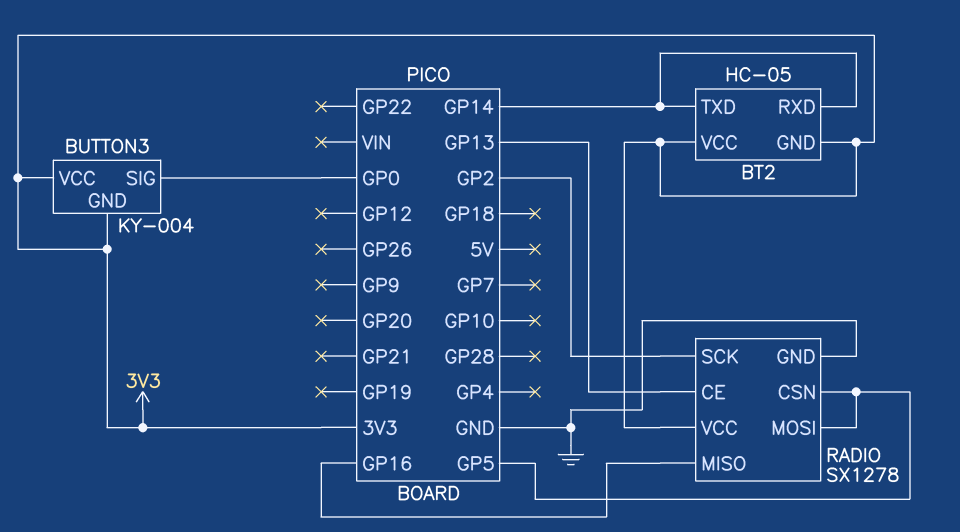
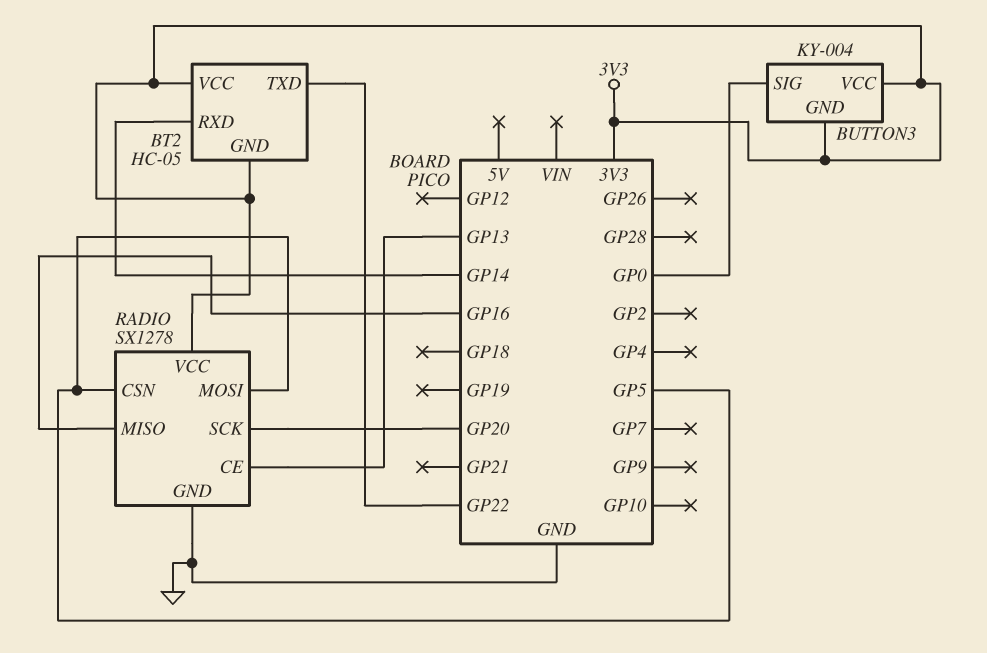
BT2 pin TXD: GP14 -> GP22
RADIO pin SCK: GP2 -> GP20

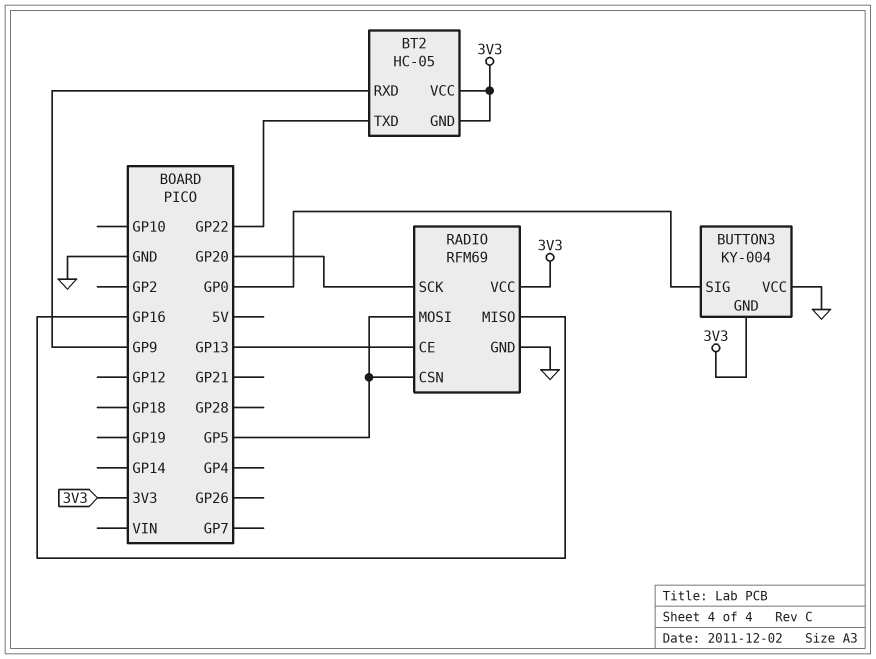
BT2 pin RXD: GP14 -> GP9
BUTTON3 pin VCC: 3V3 -> GND
RADIO: SX1278 -> RFM69

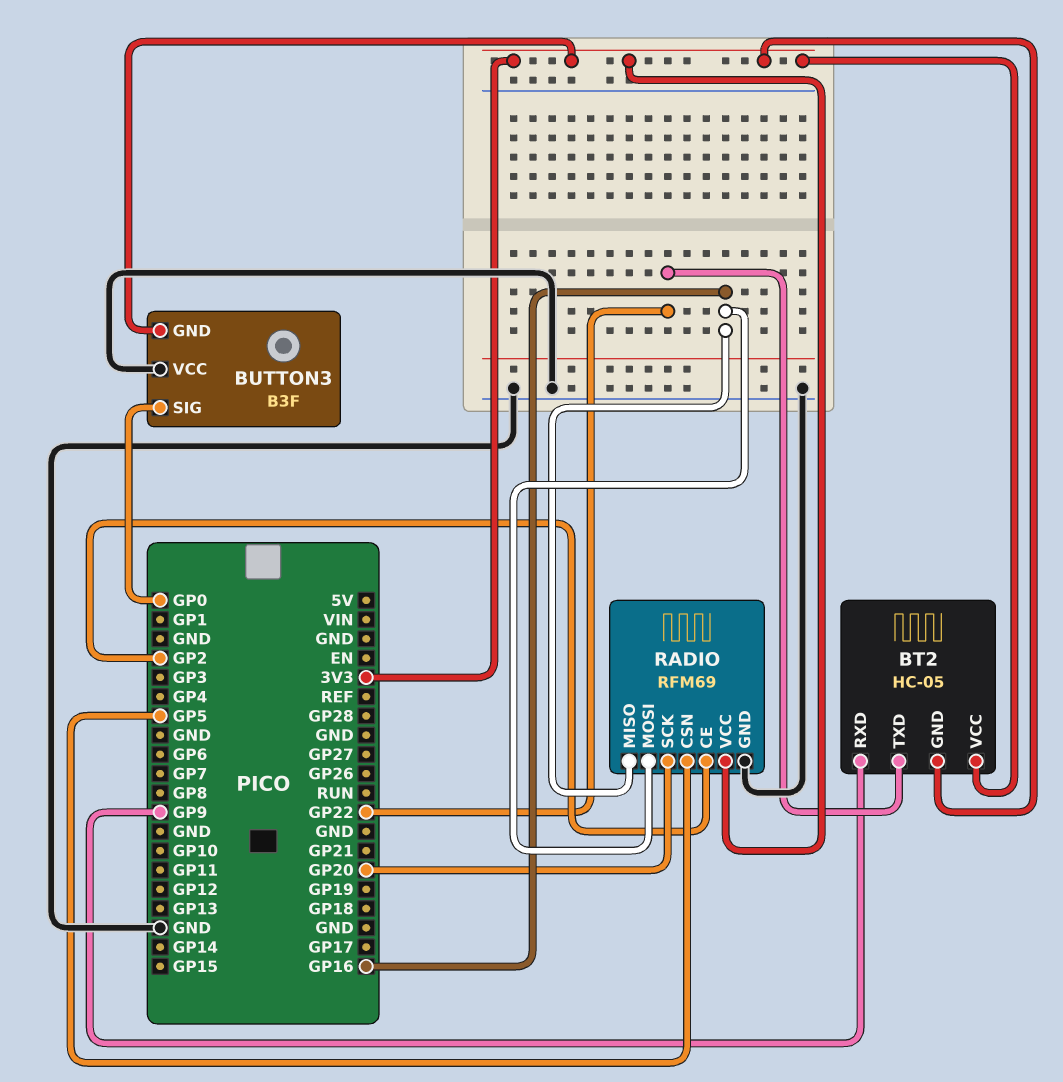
BUTTON3: KY-004 -> B3F
RADIO pin CE: GP13 -> GP2
RADIO pin MOSI: GP5 -> GP16

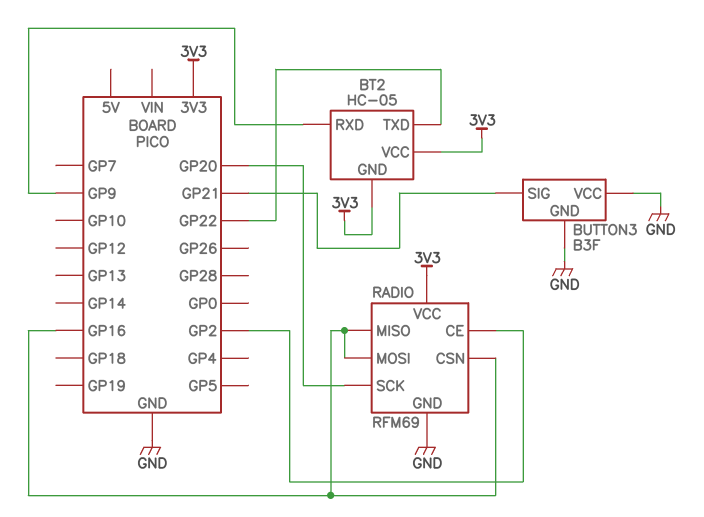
BUTTON3 pin GND: 3V3 -> GND
BUTTON3 pin SIG: GP0 -> GP21
RADIO pin CSN: GP5 -> GP16

